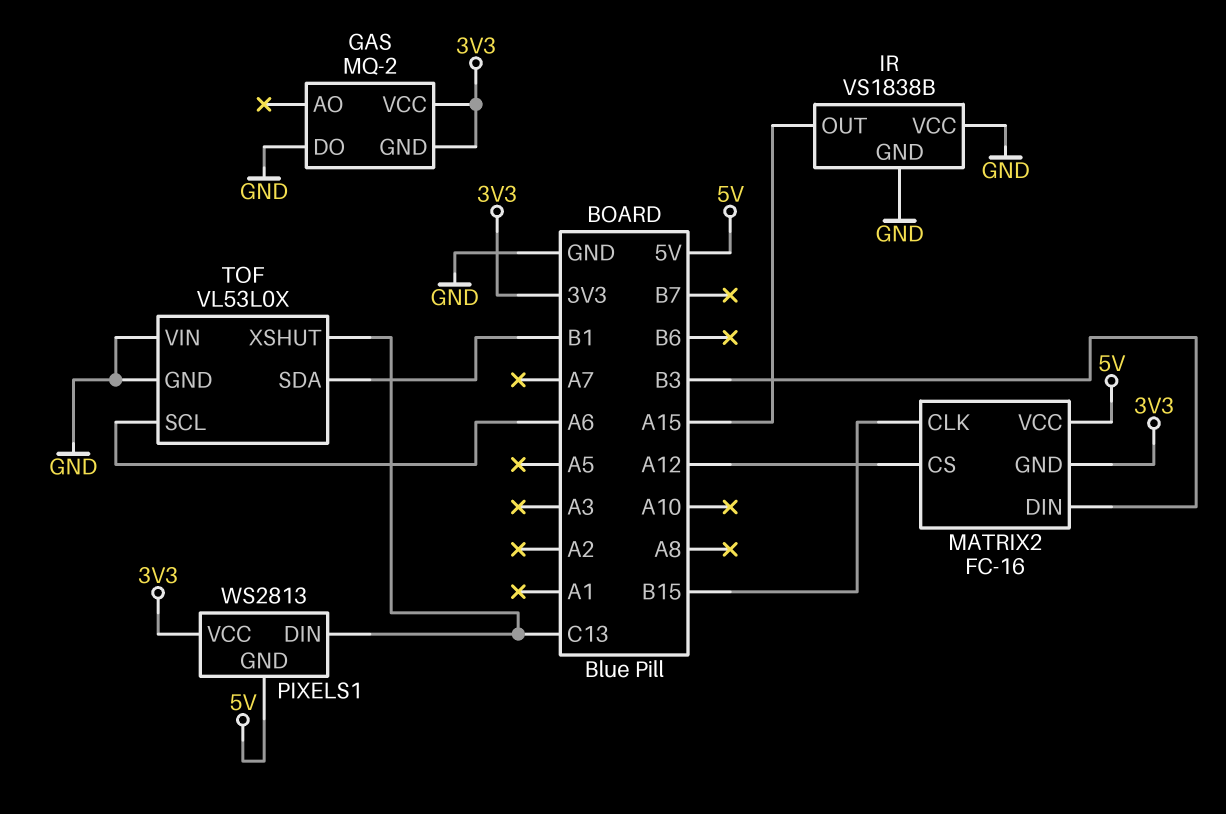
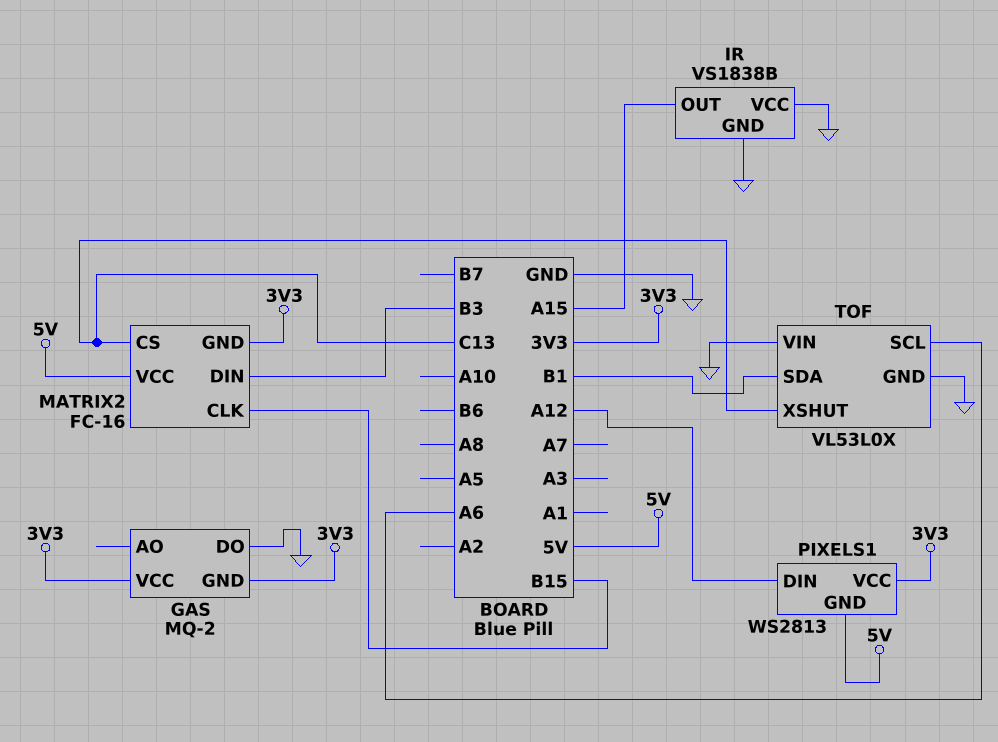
MATRIX2 pin CS: A12 -> C13
PIXELS1 pin DIN: C13 -> A12

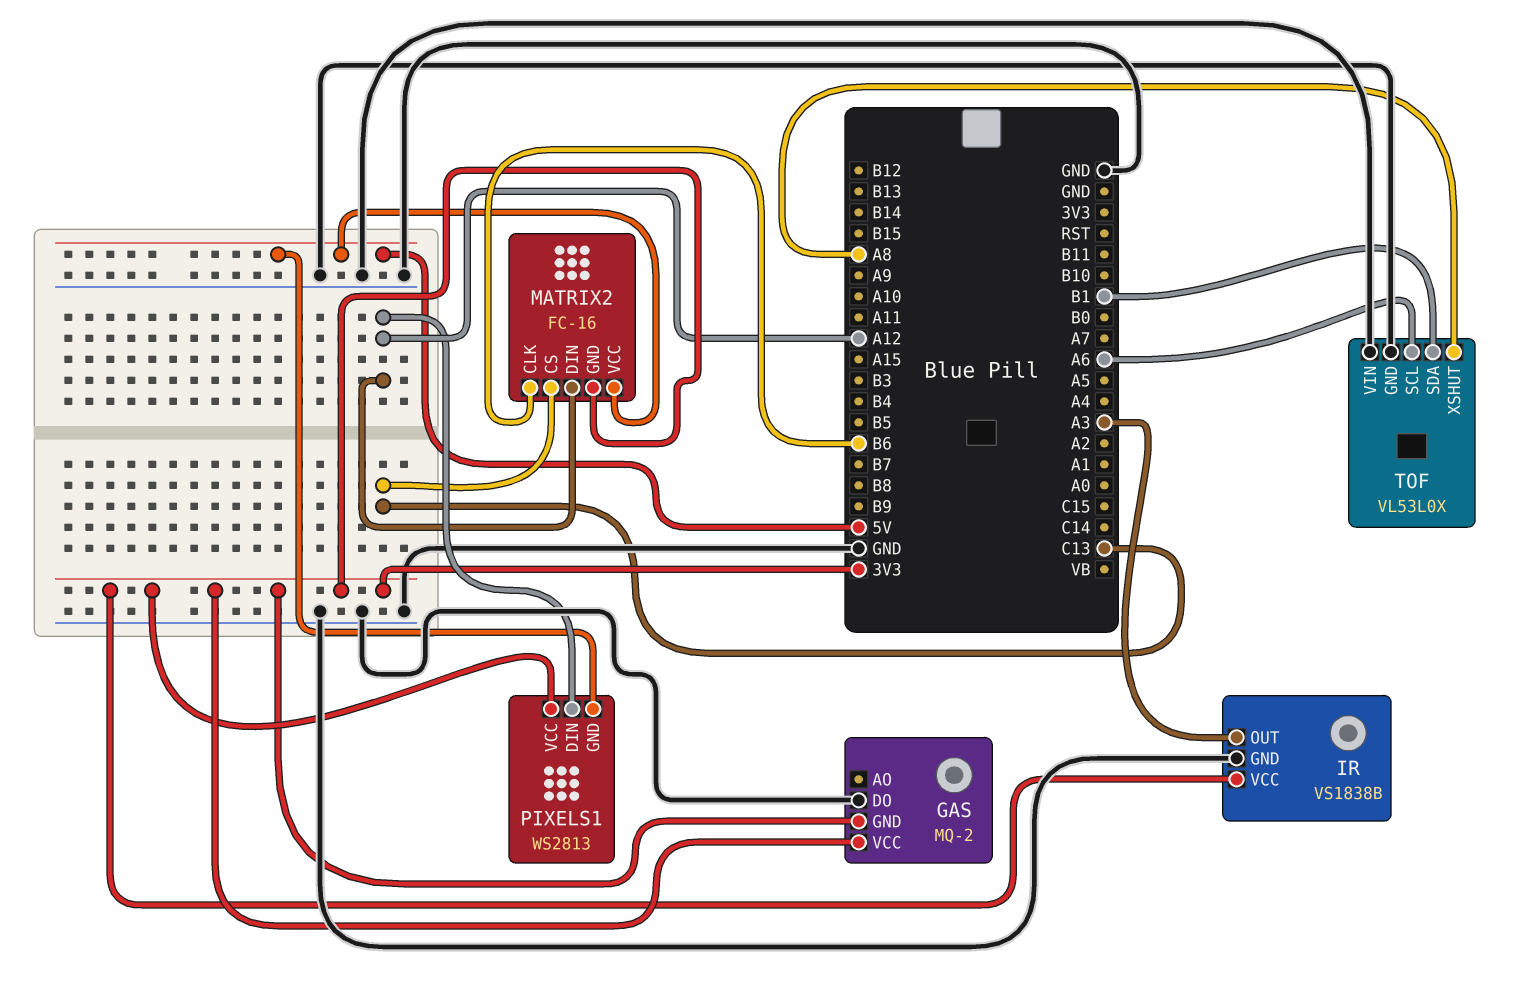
IR pin OUT: A15 -> A3
IR pin VCC: GND -> 3V3
MATRIX2 pin CLK: B15 -> B6
MATRIX2 pin DIN: B3 -> A12
TOF pin XSHUT: C13 -> A8

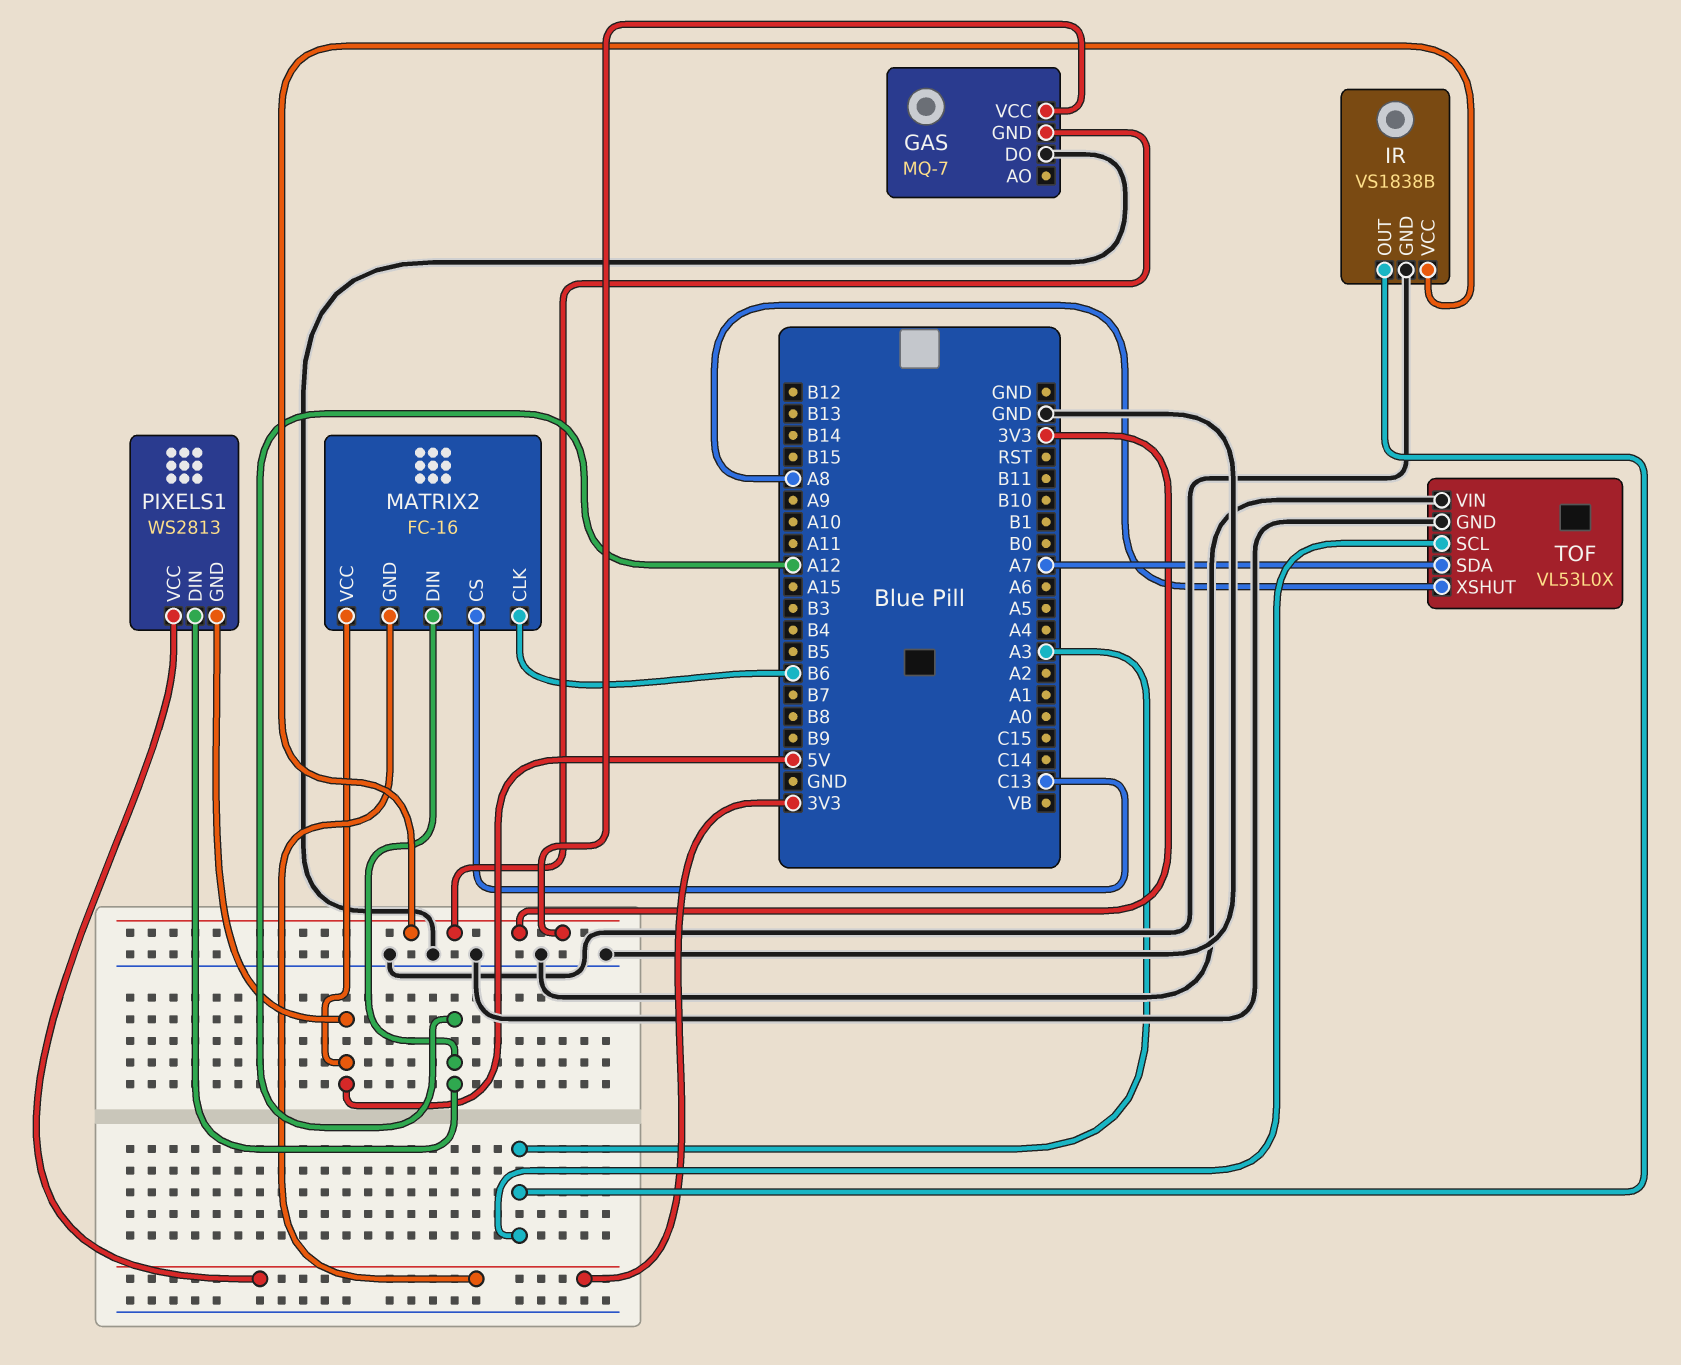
GAS: MQ-2 -> MQ-7
TOF pin SCL: A6 -> A3
TOF pin SDA: B1 -> A7

